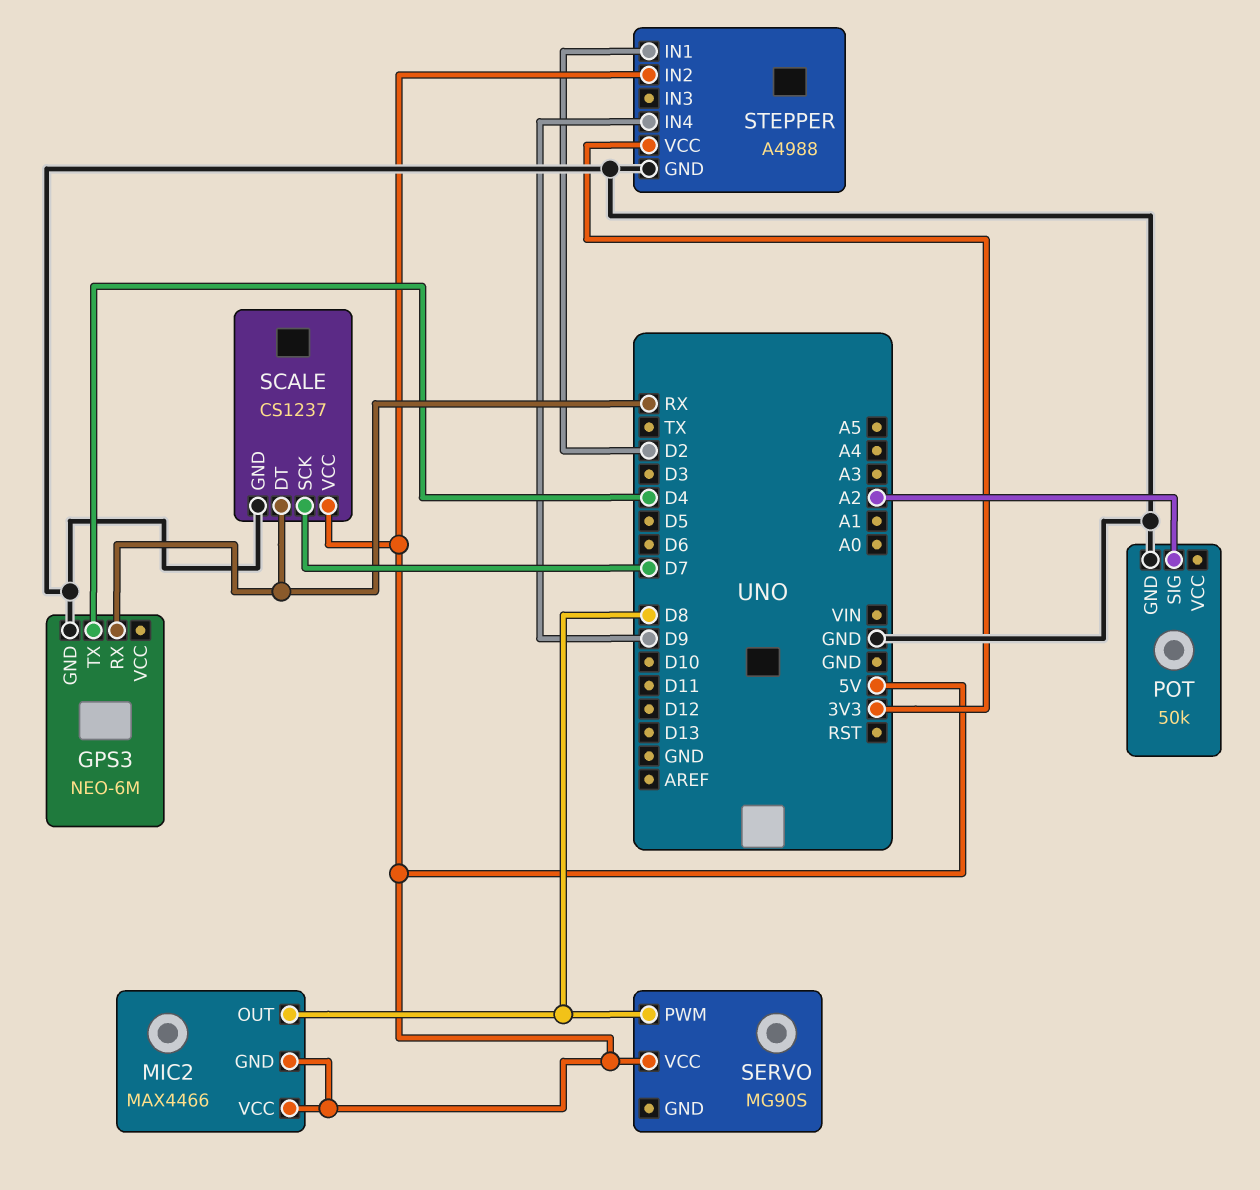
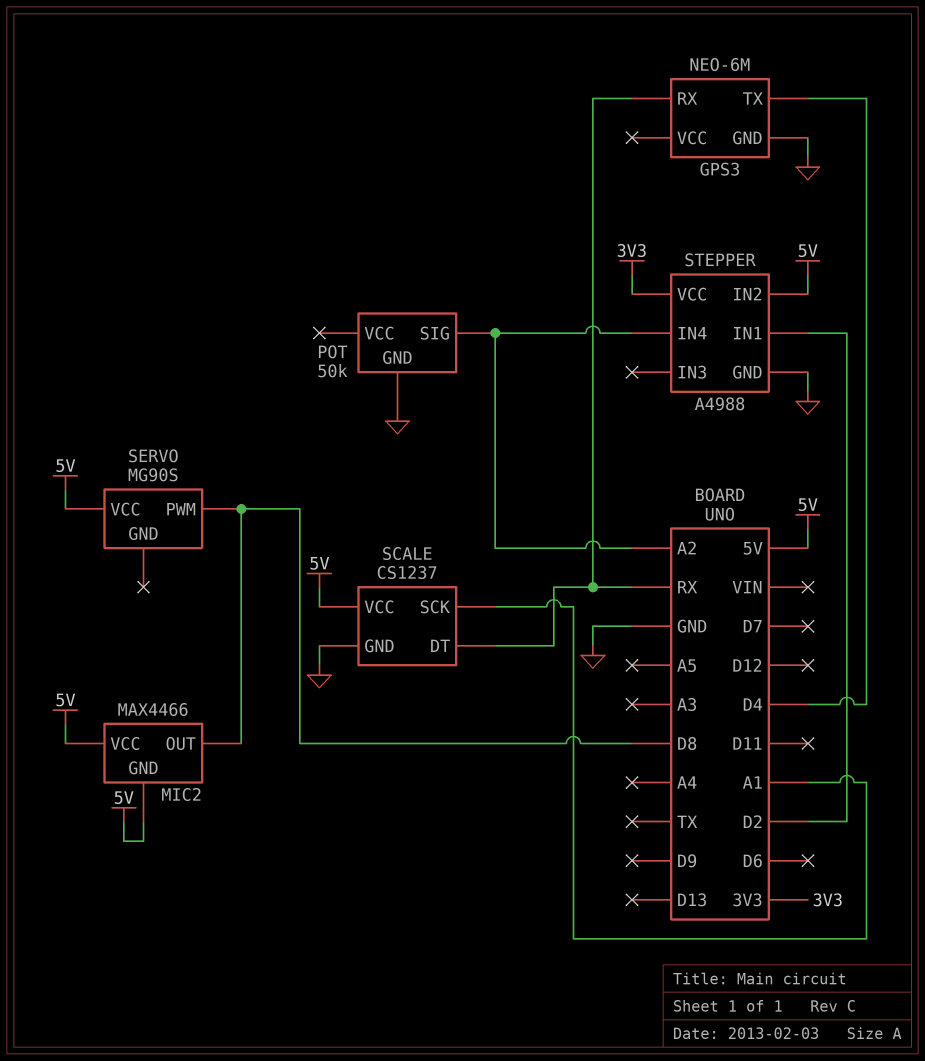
SCALE pin SCK: D7 -> A1
STEPPER pin IN4: D9 -> A2

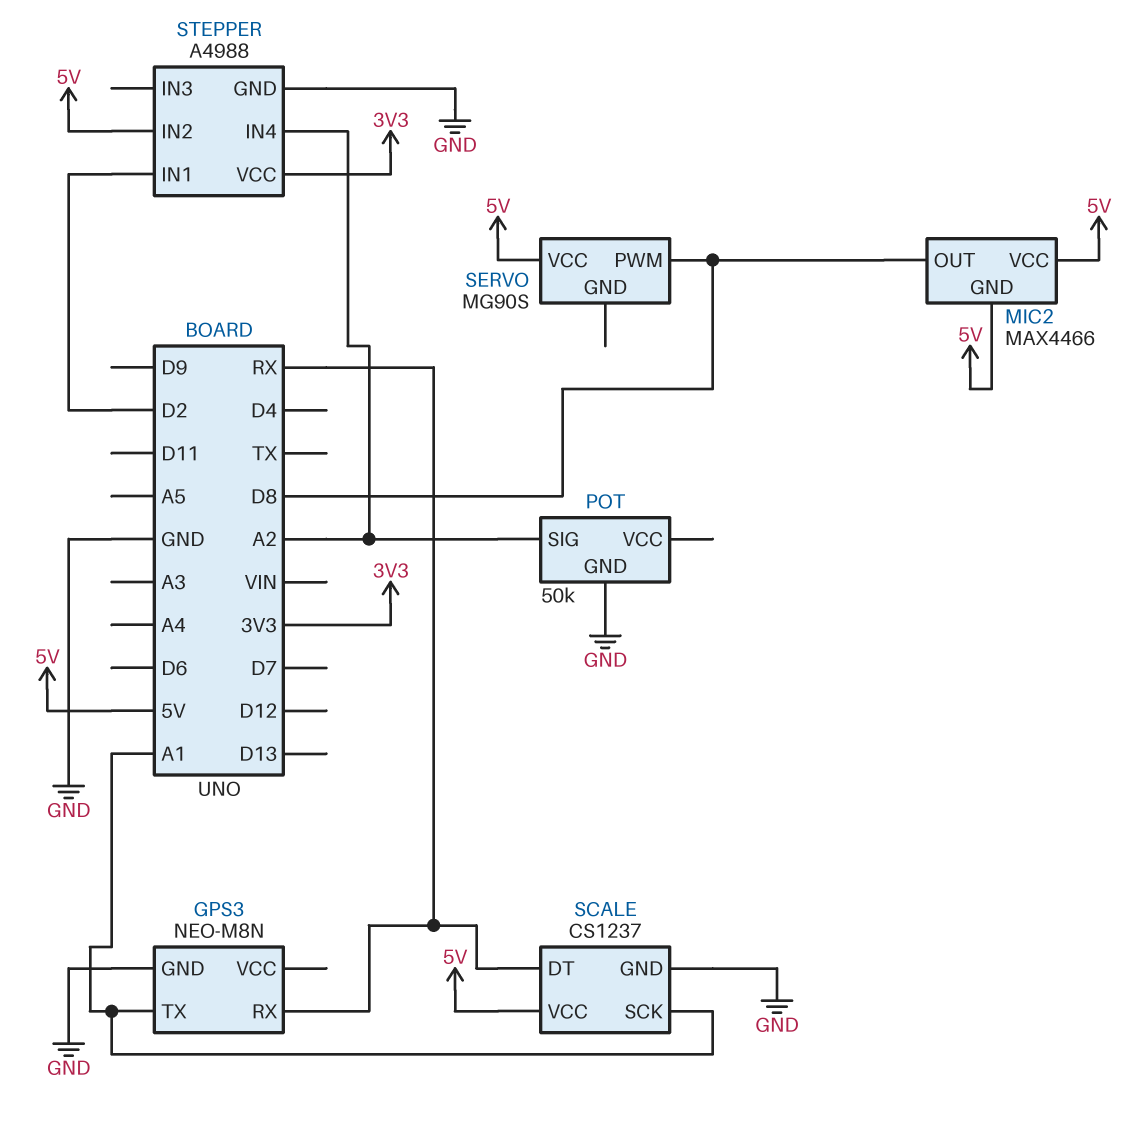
GPS3: NEO-6M -> NEO-M8N
GPS3 pin TX: D4 -> A1

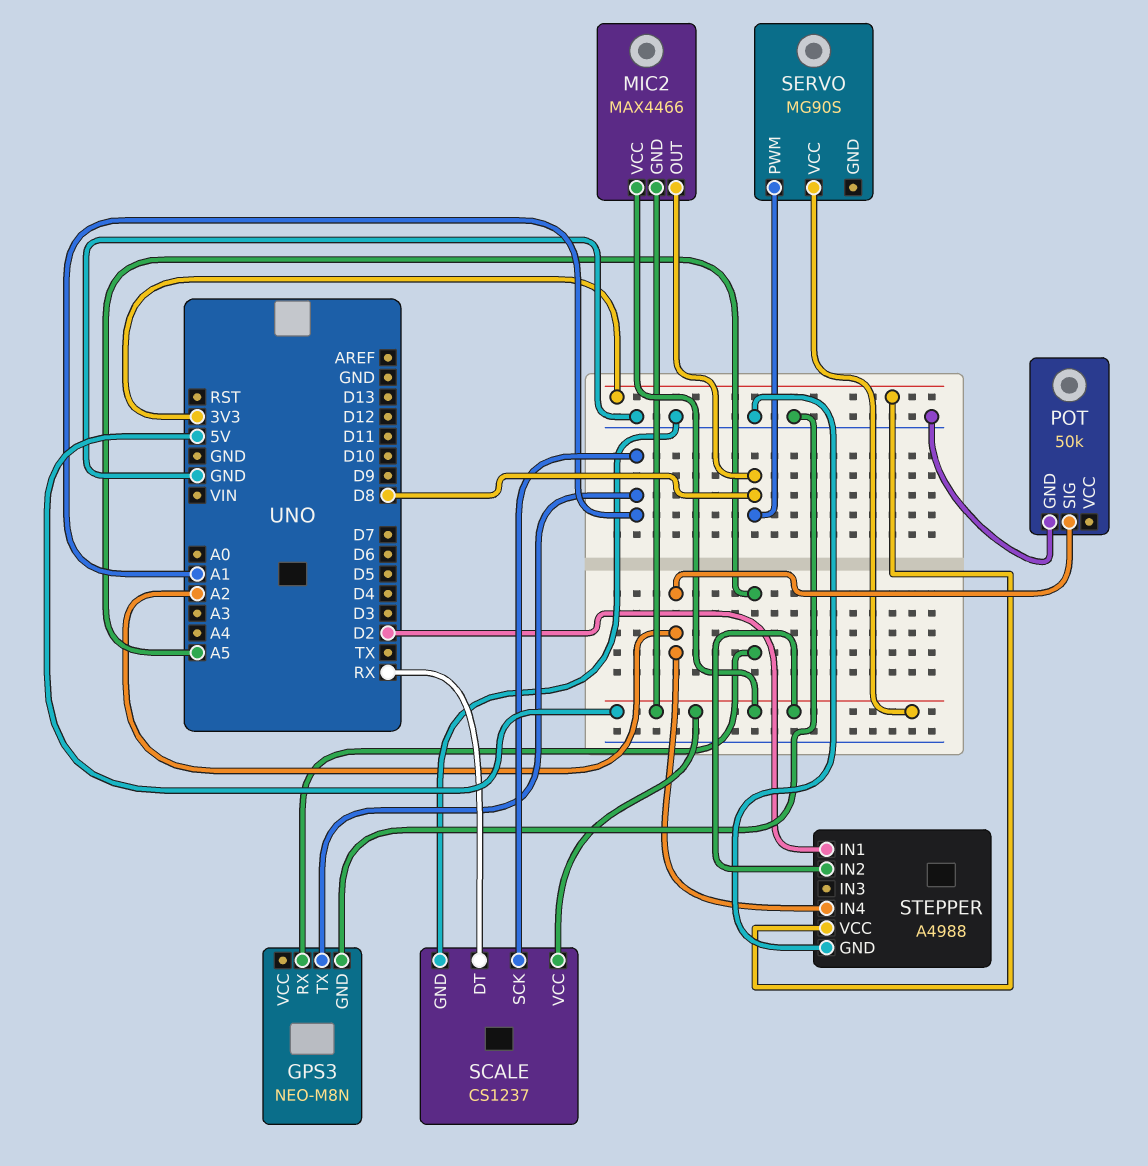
GPS3 pin RX: RX -> A5

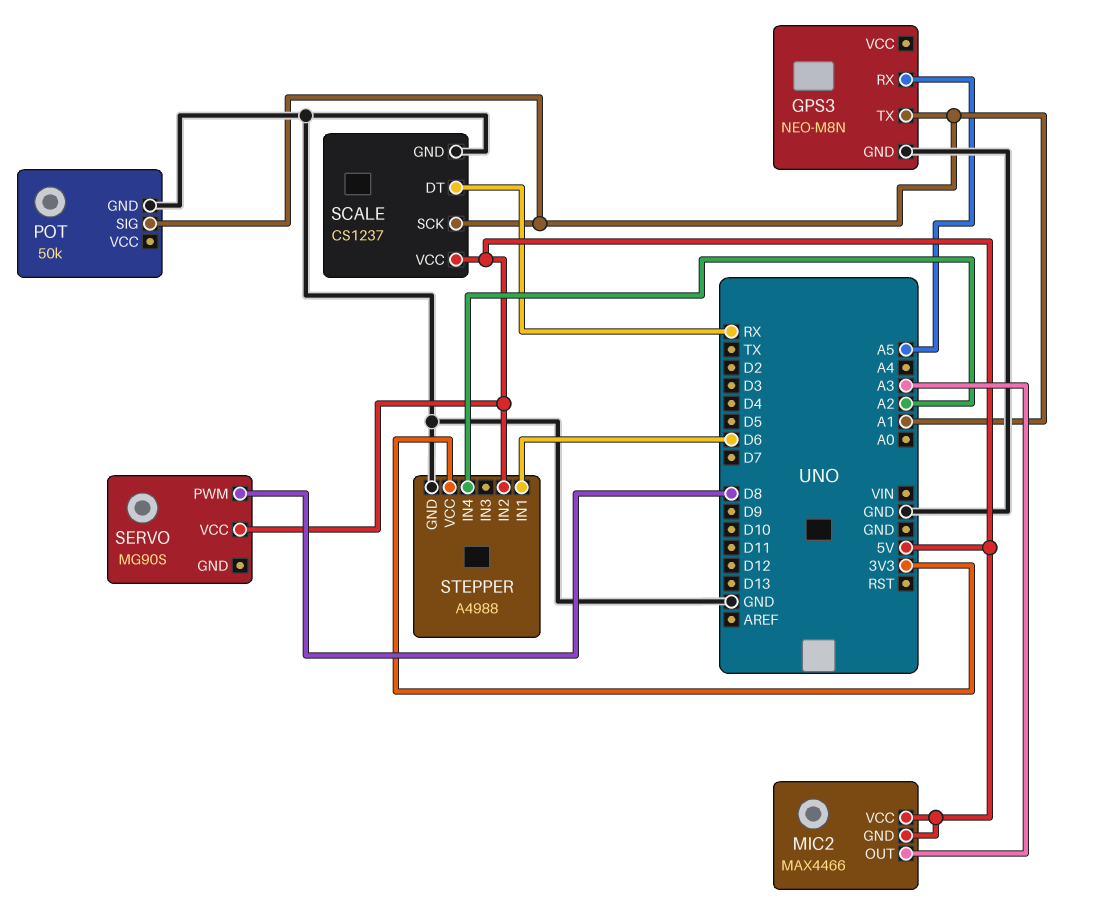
MIC2 pin OUT: D8 -> A3
POT pin SIG: A2 -> A1
STEPPER pin IN1: D2 -> D6

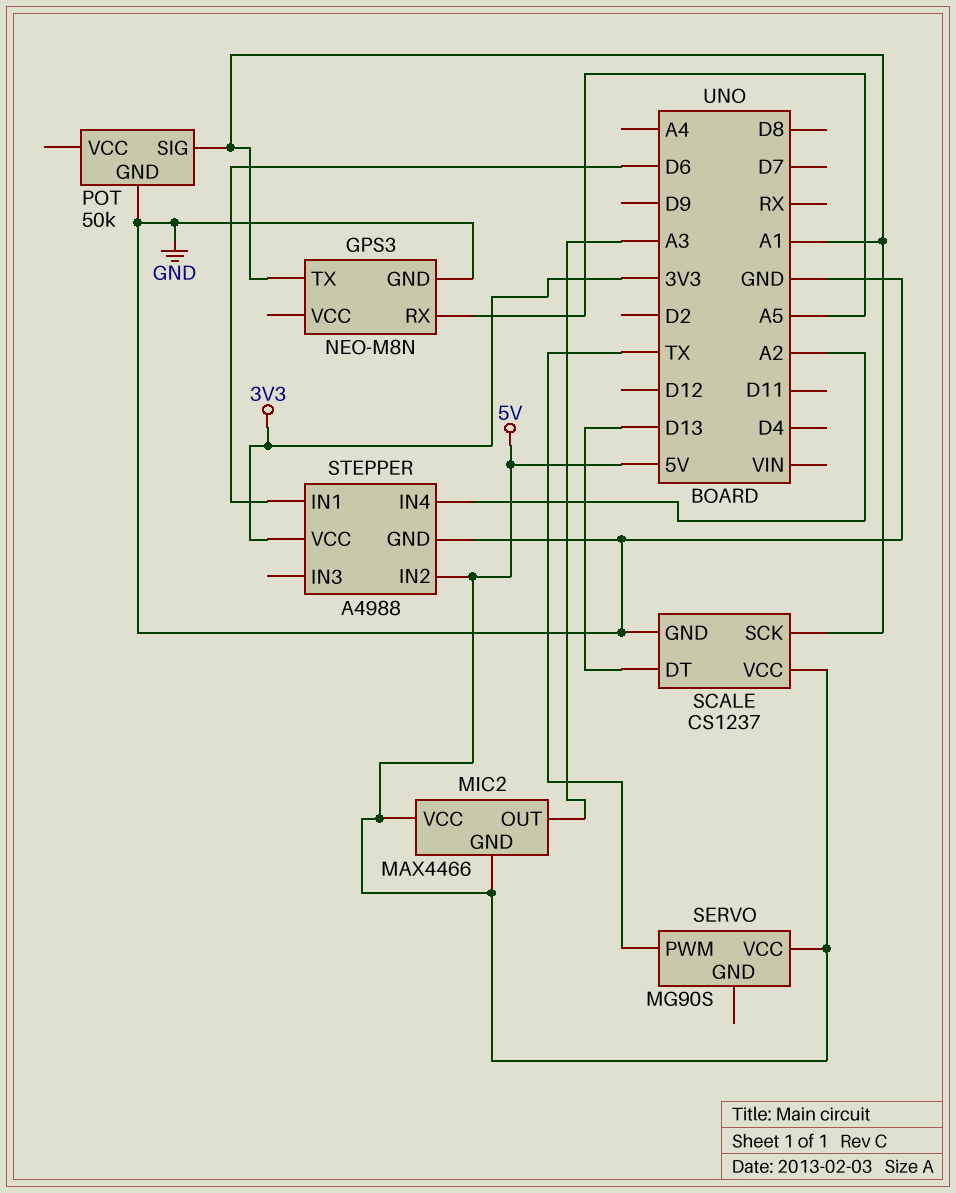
SCALE pin DT: RX -> D13
SERVO pin PWM: D8 -> TX

